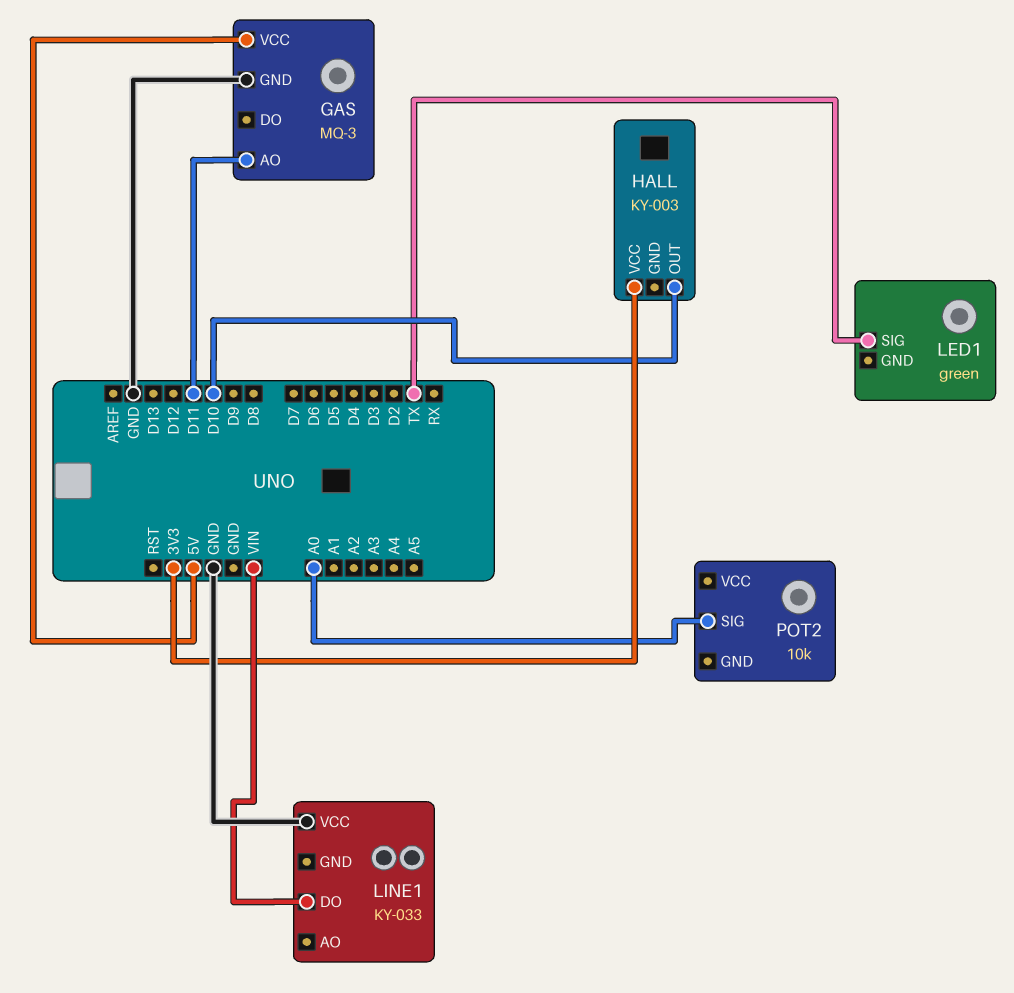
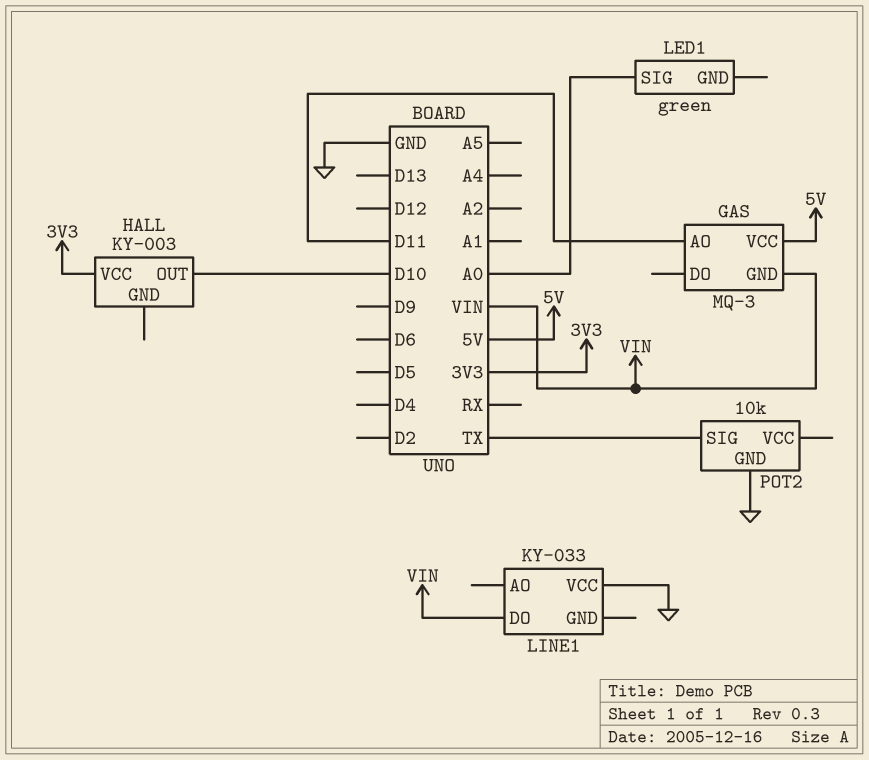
GAS pin GND: GND -> VIN
LED1 pin SIG: TX -> A0
POT2 pin GND: none -> GND
POT2 pin SIG: A0 -> TX

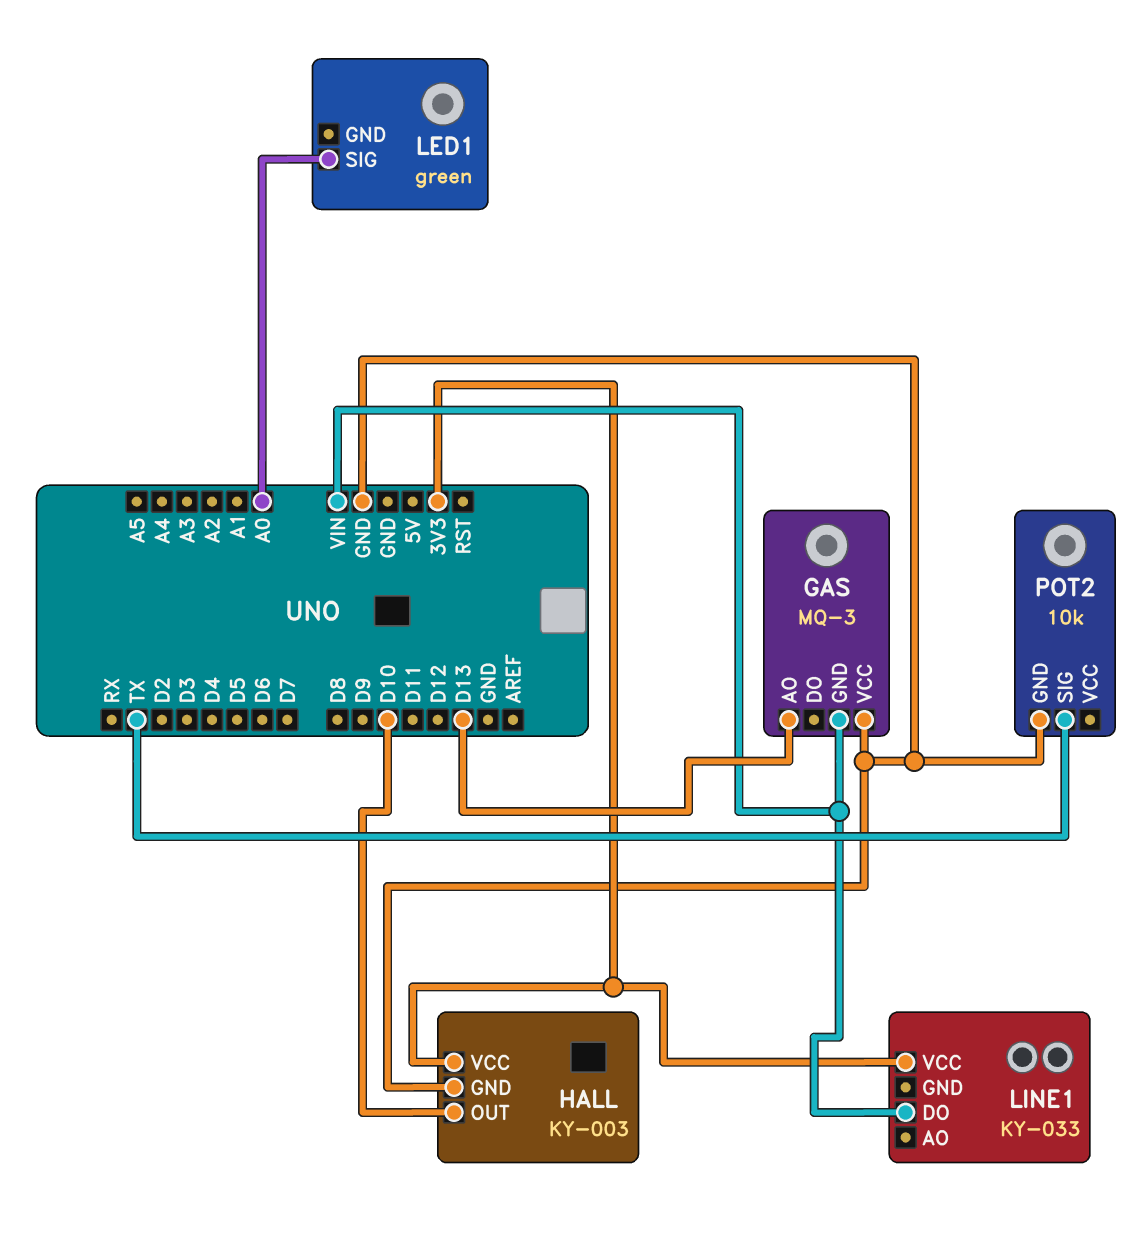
GAS pin AO: D11 -> D13
GAS pin VCC: 5V -> GND
HALL pin GND: none -> GND
LINE1 pin VCC: GND -> 3V3

